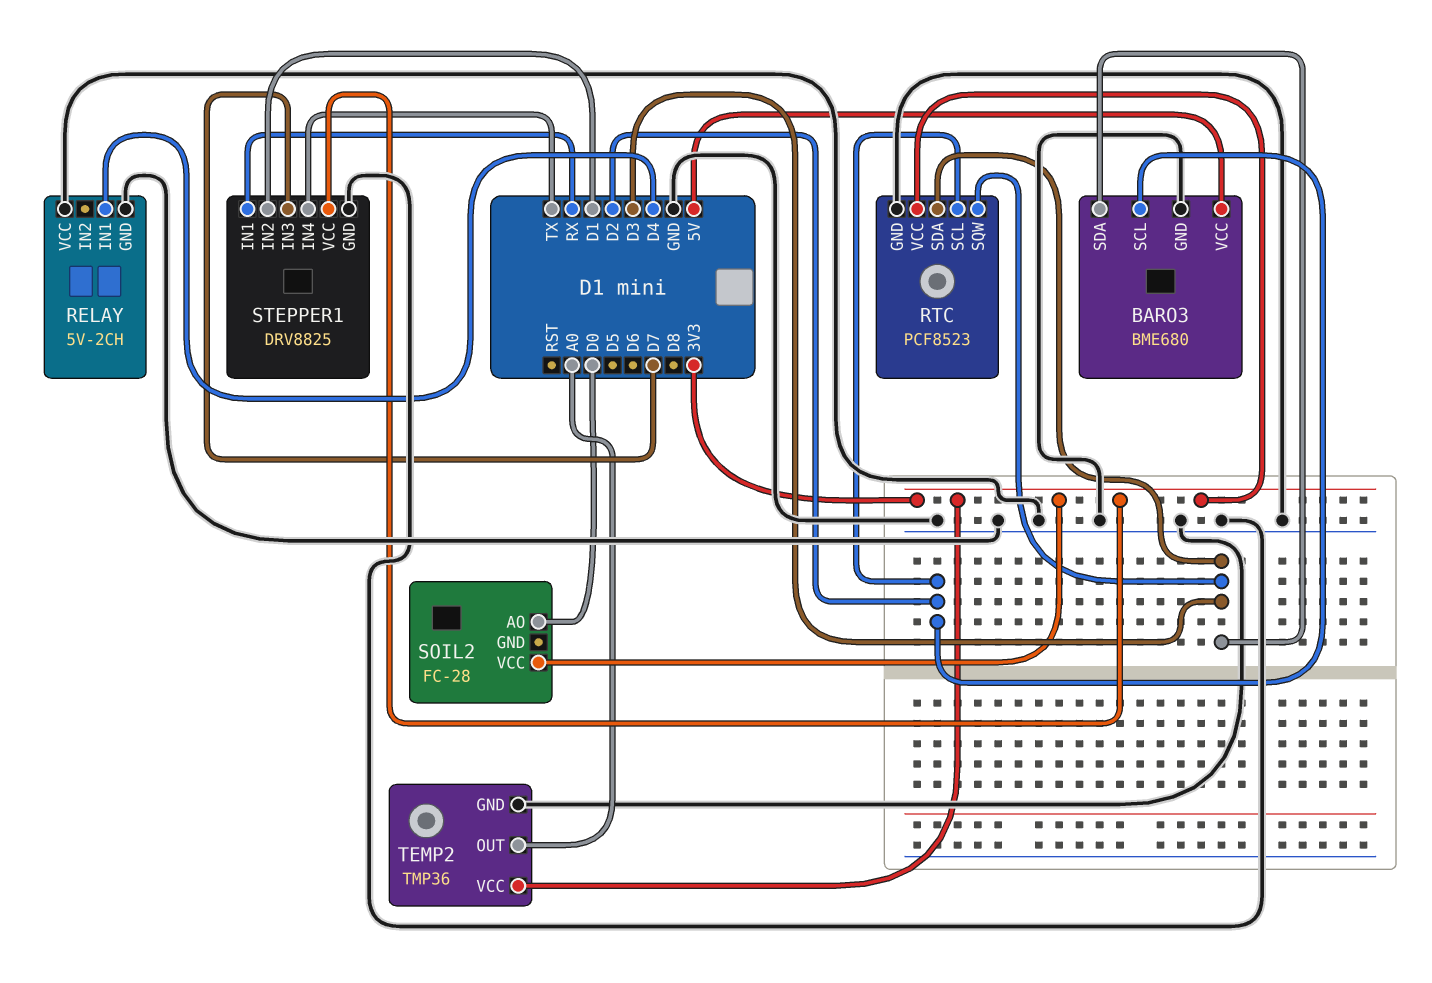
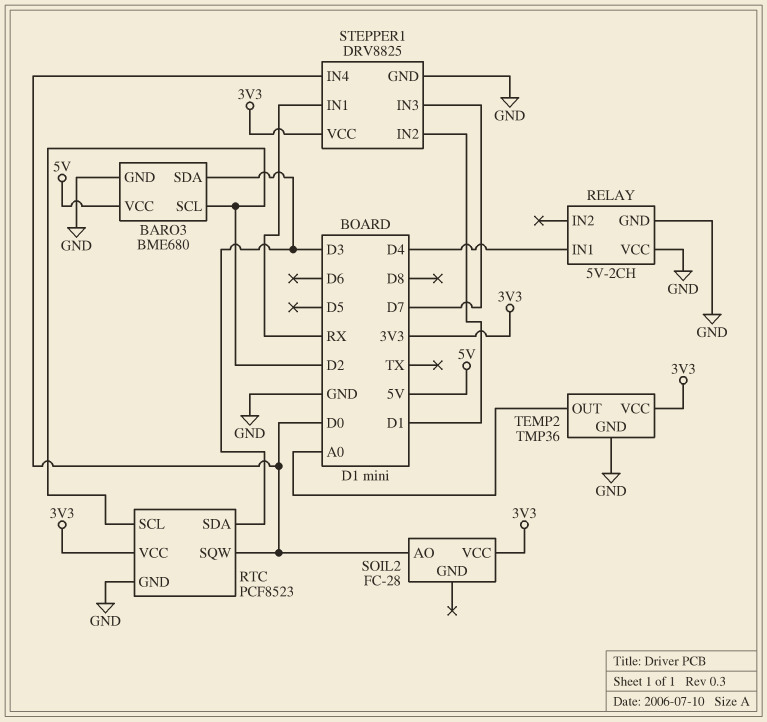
RTC pin SQW: D3 -> D0
STEPPER1 pin IN4: TX -> D0

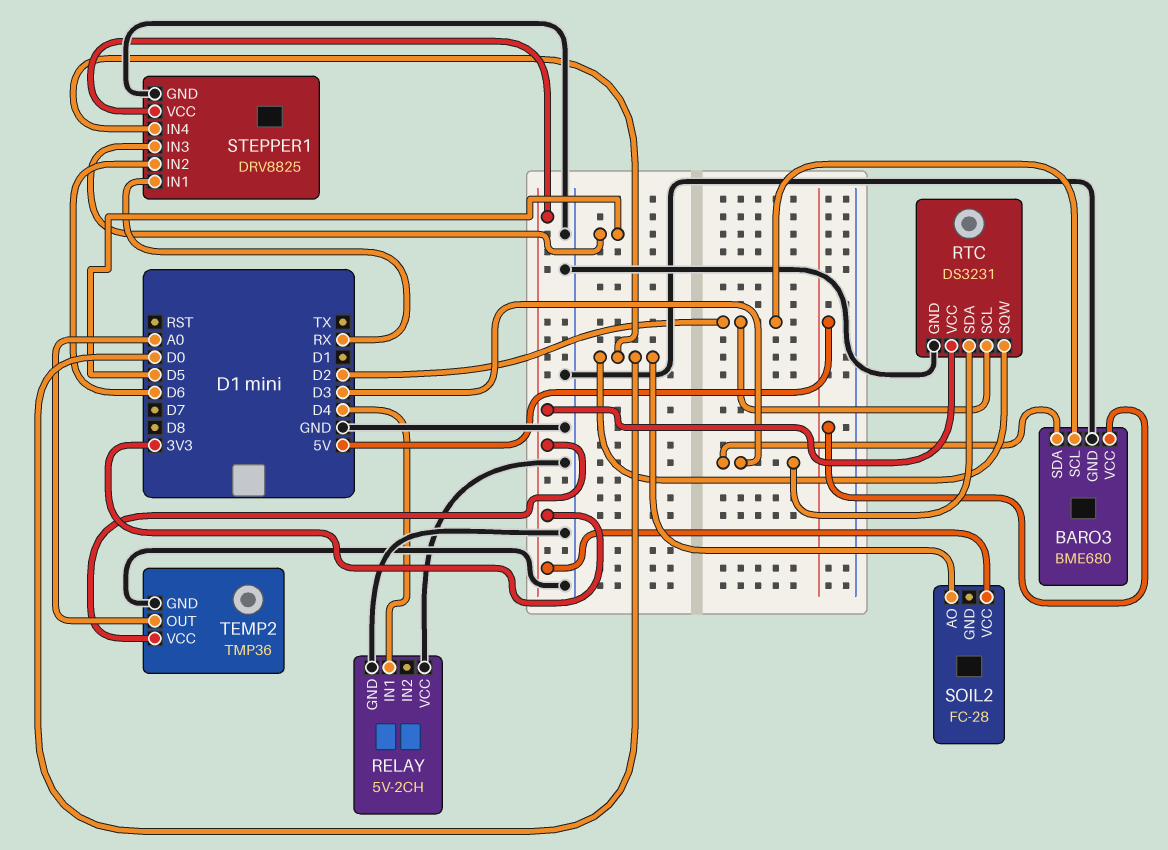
RTC: PCF8523 -> DS3231
STEPPER1 pin IN2: D1 -> D6
STEPPER1 pin IN3: D7 -> D5

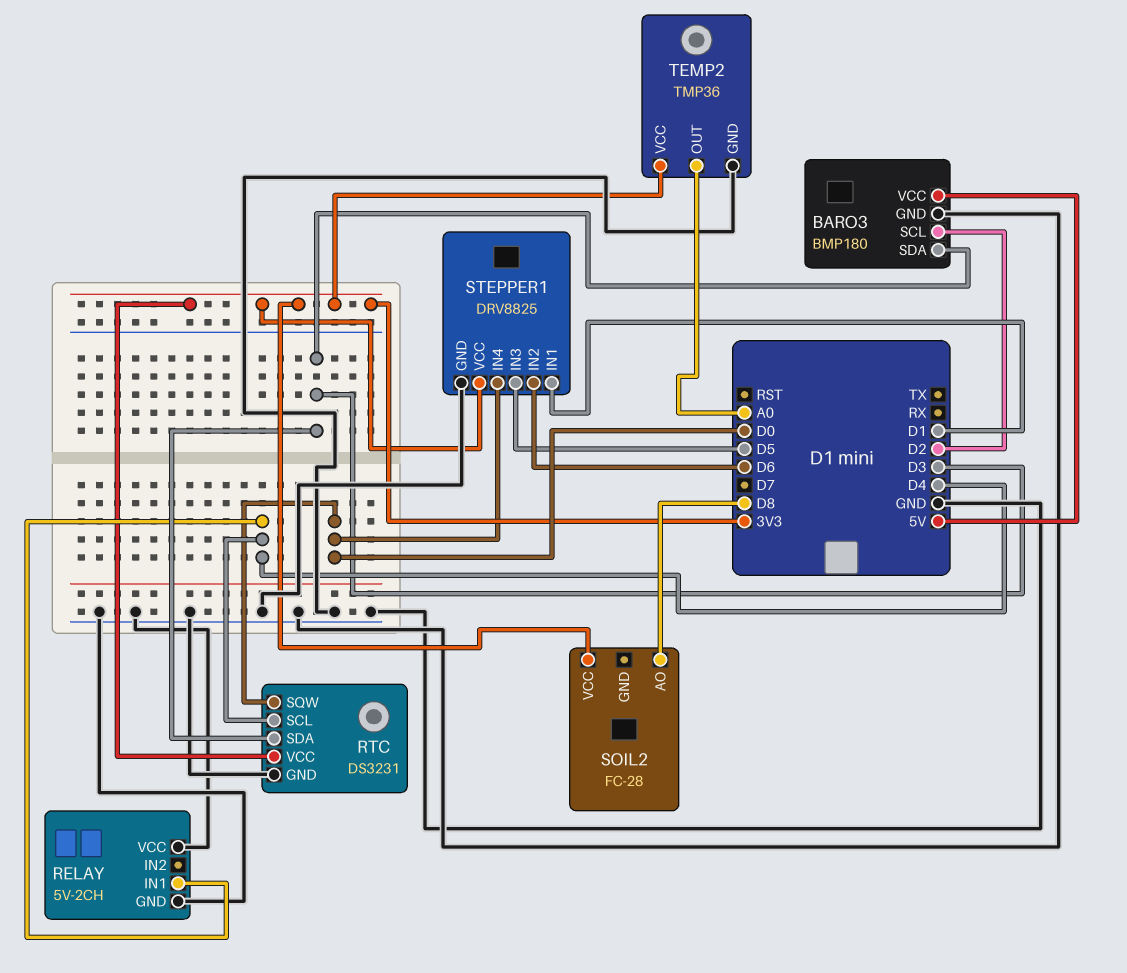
BARO3: BME680 -> BMP180
RTC pin SCL: D2 -> D4
SOIL2 pin AO: D0 -> D8
STEPPER1 pin IN1: RX -> D1

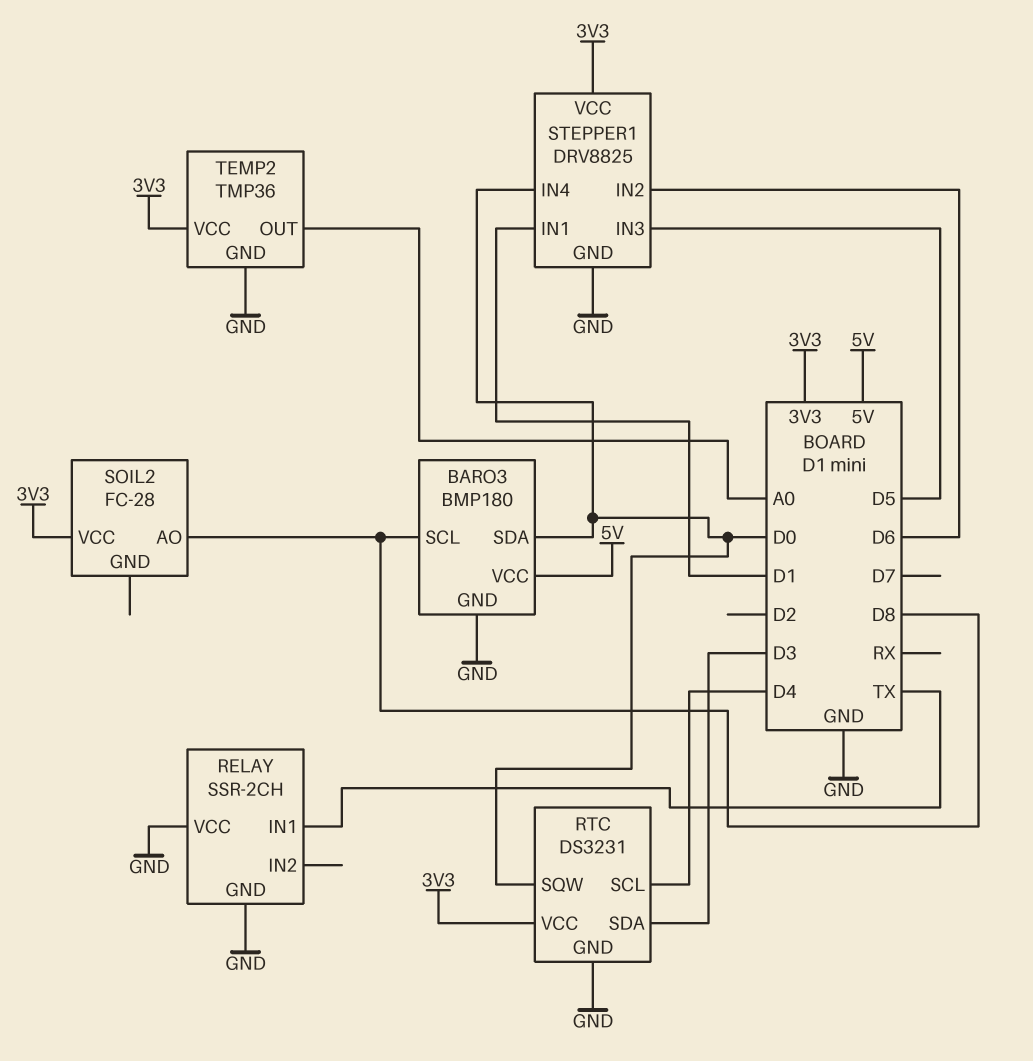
BARO3 pin SCL: D2 -> D8
BARO3 pin SDA: D3 -> D0
RELAY: 5V-2CH -> SSR-2CH
RELAY pin IN1: D4 -> TX

